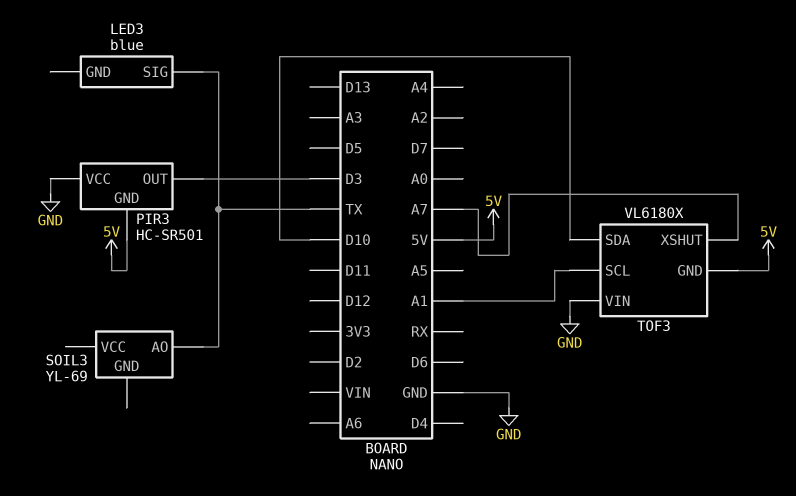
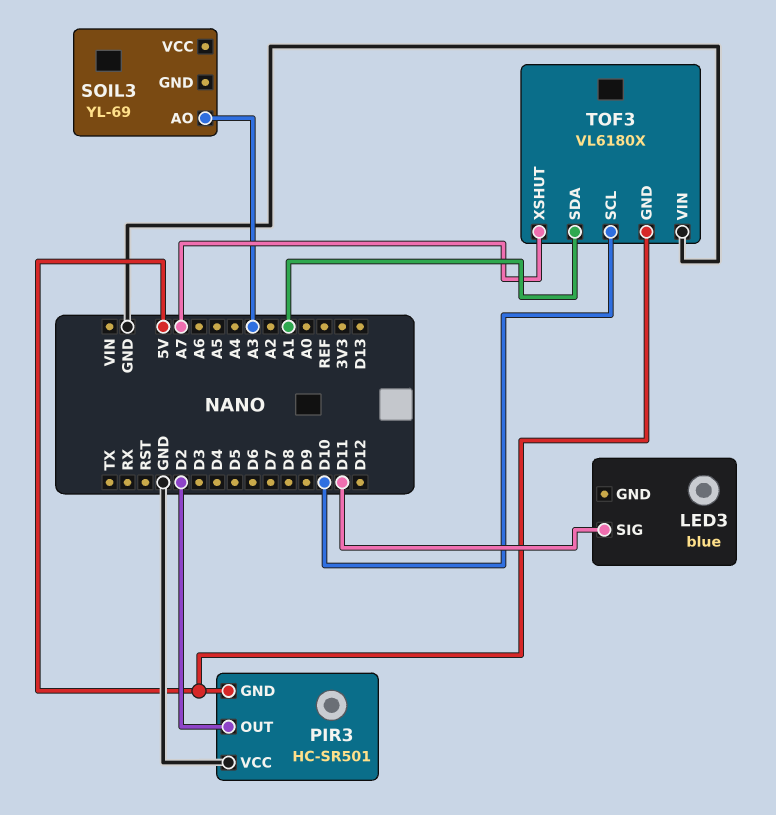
LED3 pin SIG: TX -> D11
PIR3 pin OUT: D3 -> D2
SOIL3 pin AO: TX -> A3
TOF3 pin SCL: A1 -> D10
TOF3 pin SDA: D10 -> A1

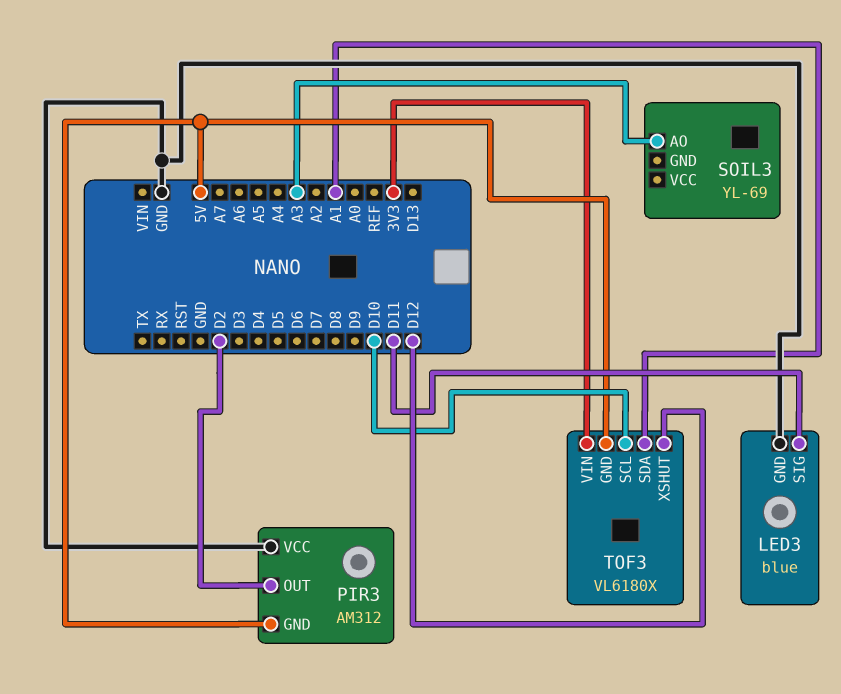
LED3 pin GND: none -> GND
PIR3: HC-SR501 -> AM312
TOF3 pin VIN: GND -> 3V3
TOF3 pin XSHUT: A7 -> D12

